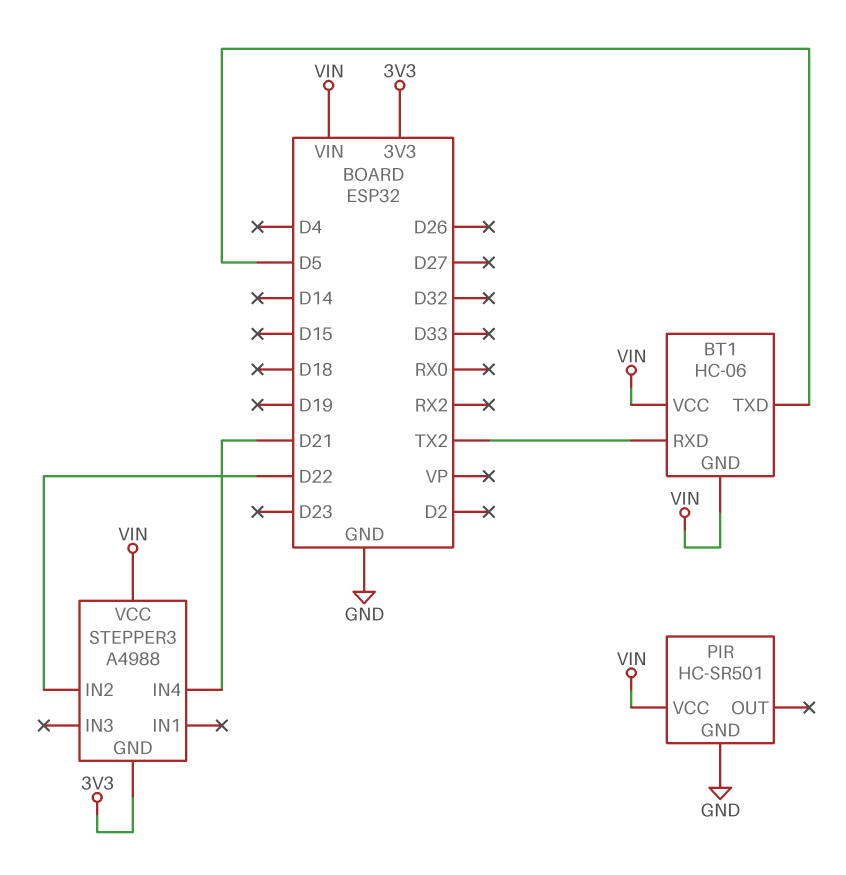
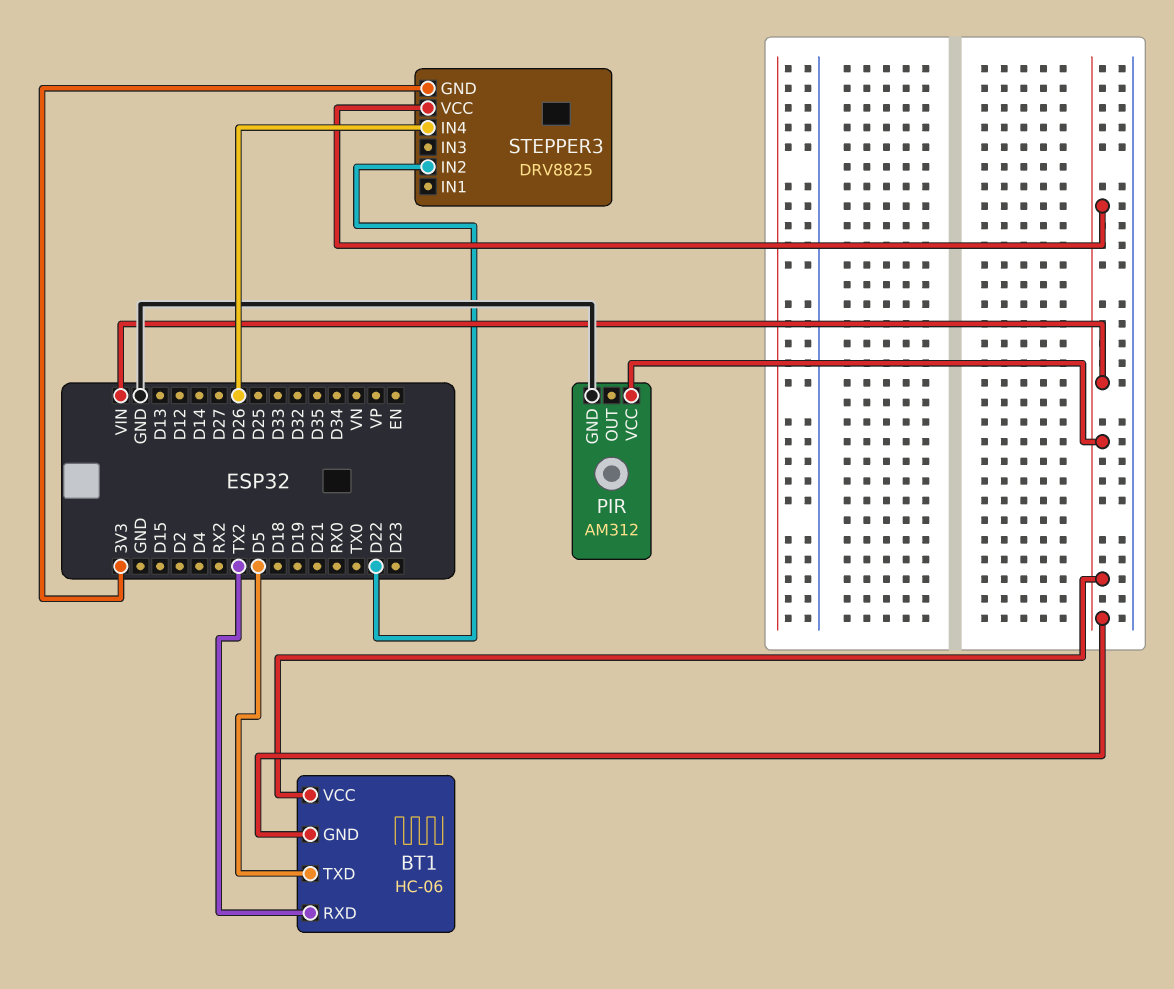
PIR: HC-SR501 -> AM312
STEPPER3: A4988 -> DRV8825
STEPPER3 pin IN4: D21 -> D26

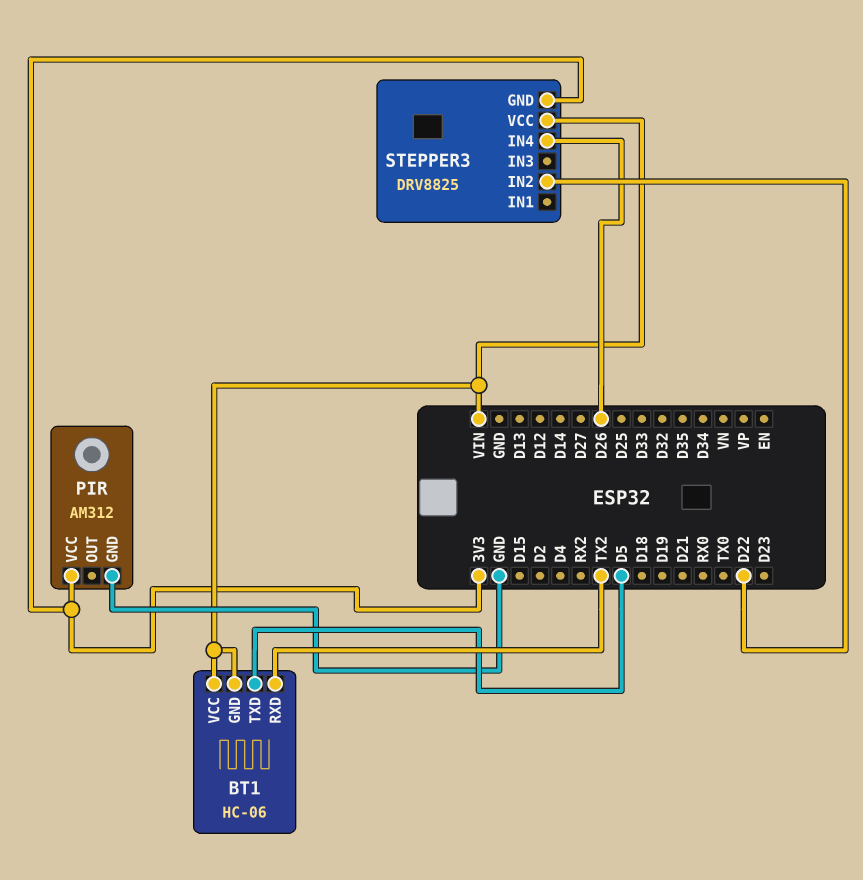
PIR pin VCC: VIN -> 3V3

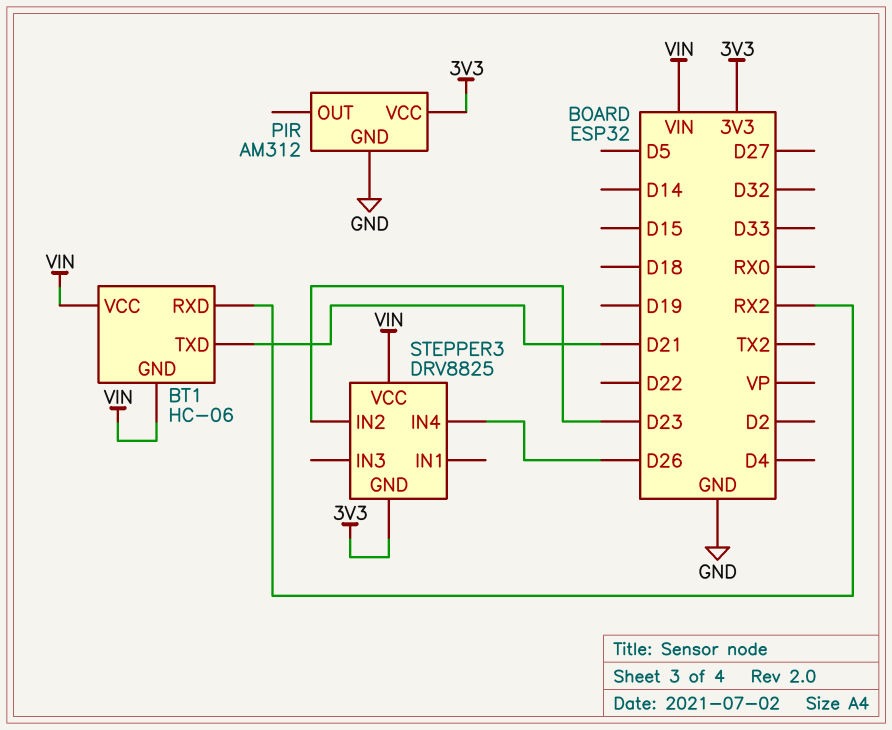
BT1 pin RXD: TX2 -> RX2
BT1 pin TXD: D5 -> D21
STEPPER3 pin IN2: D22 -> D23

